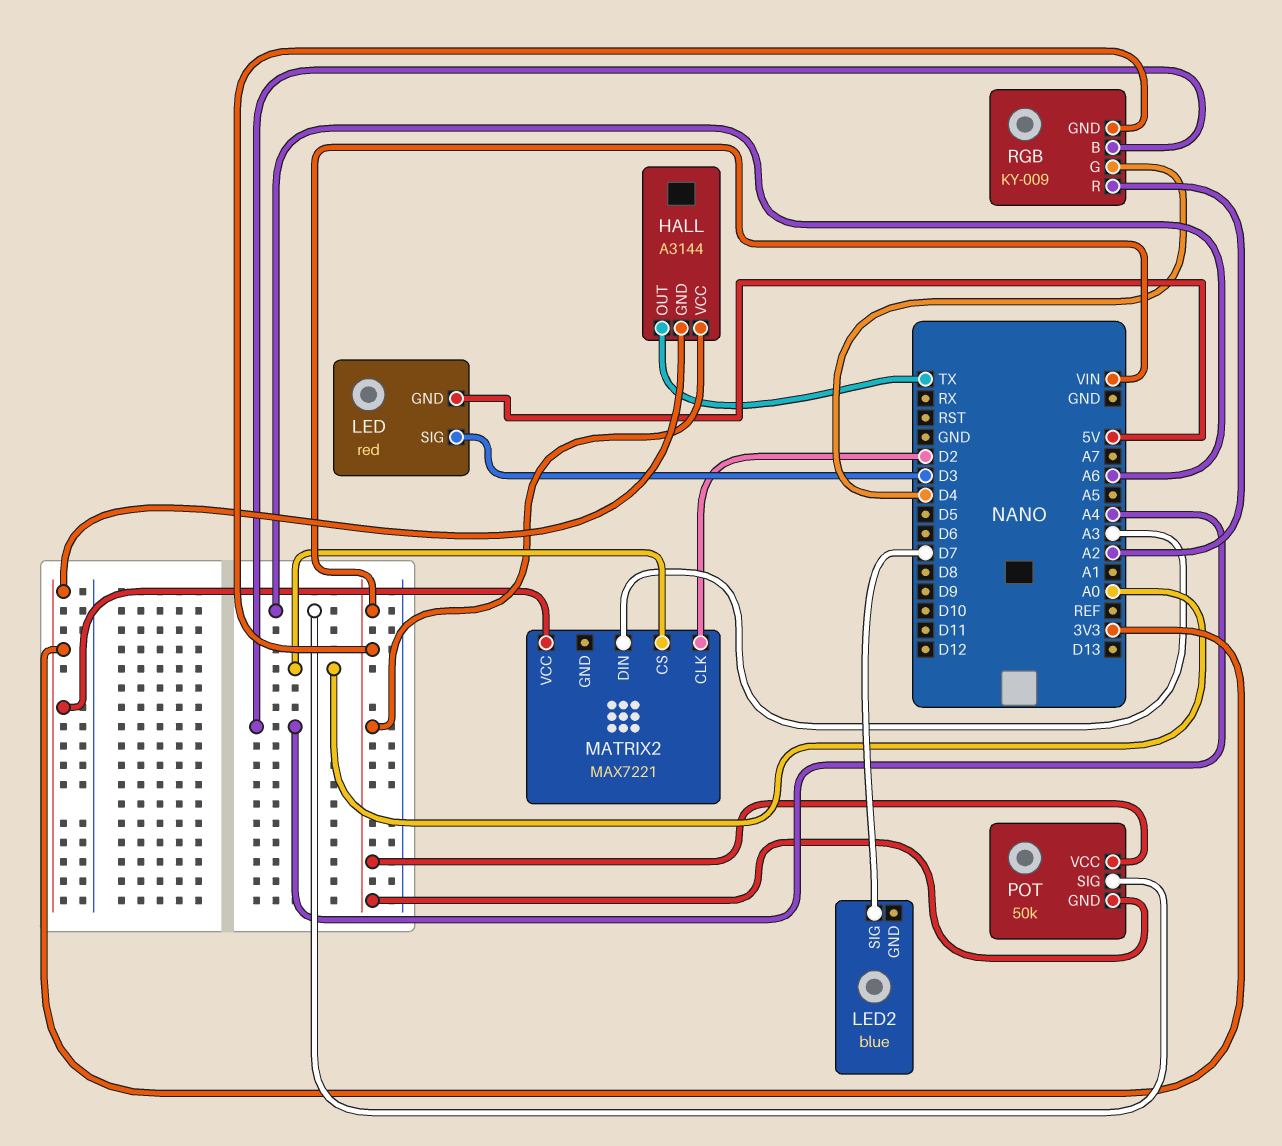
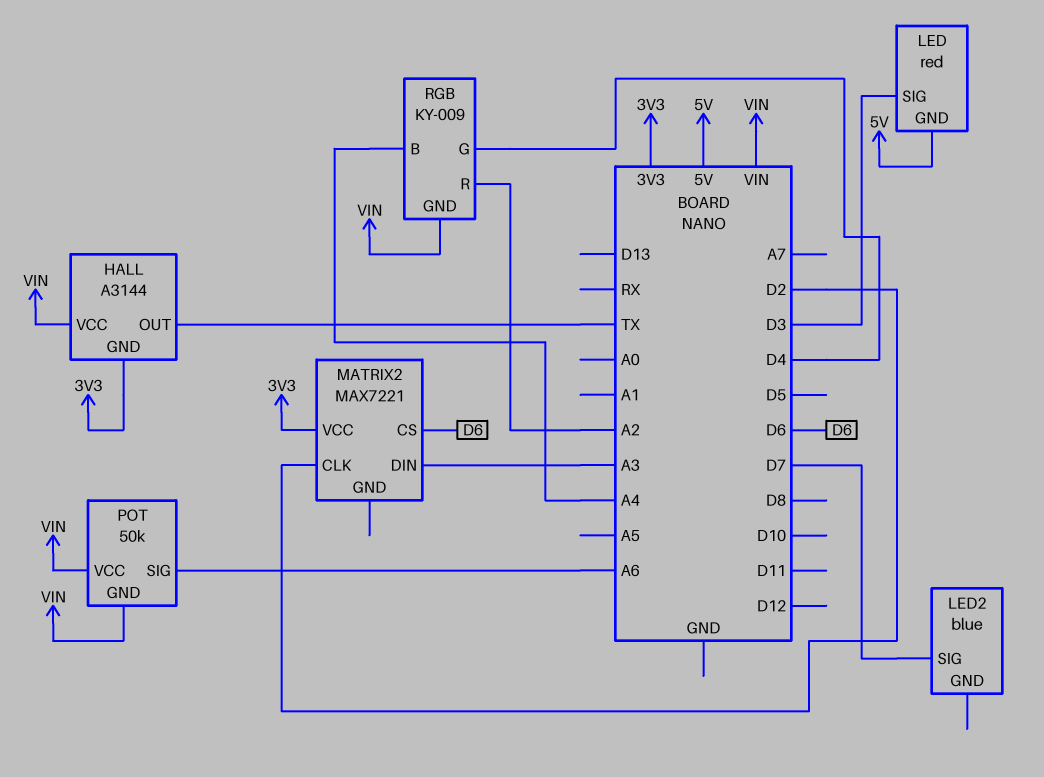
MATRIX2 pin CS: A0 -> D6

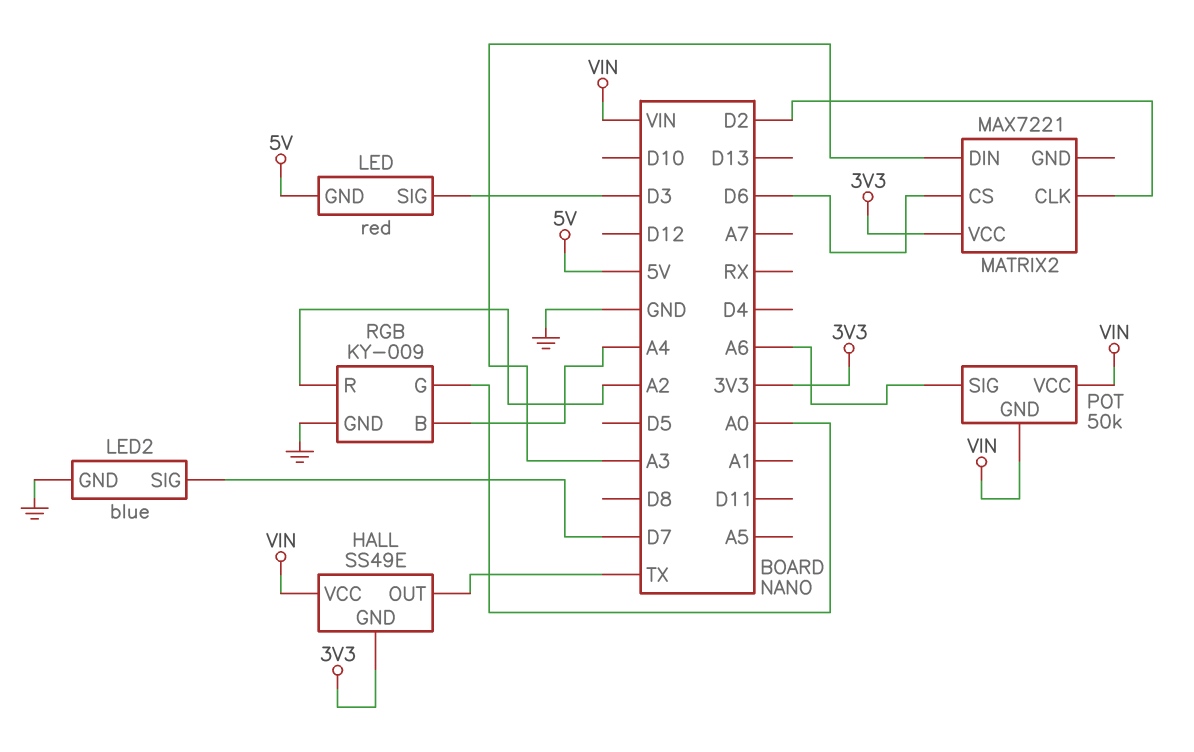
HALL: A3144 -> SS49E
LED2 pin GND: none -> GND
RGB pin G: D4 -> A0
RGB pin GND: VIN -> GND

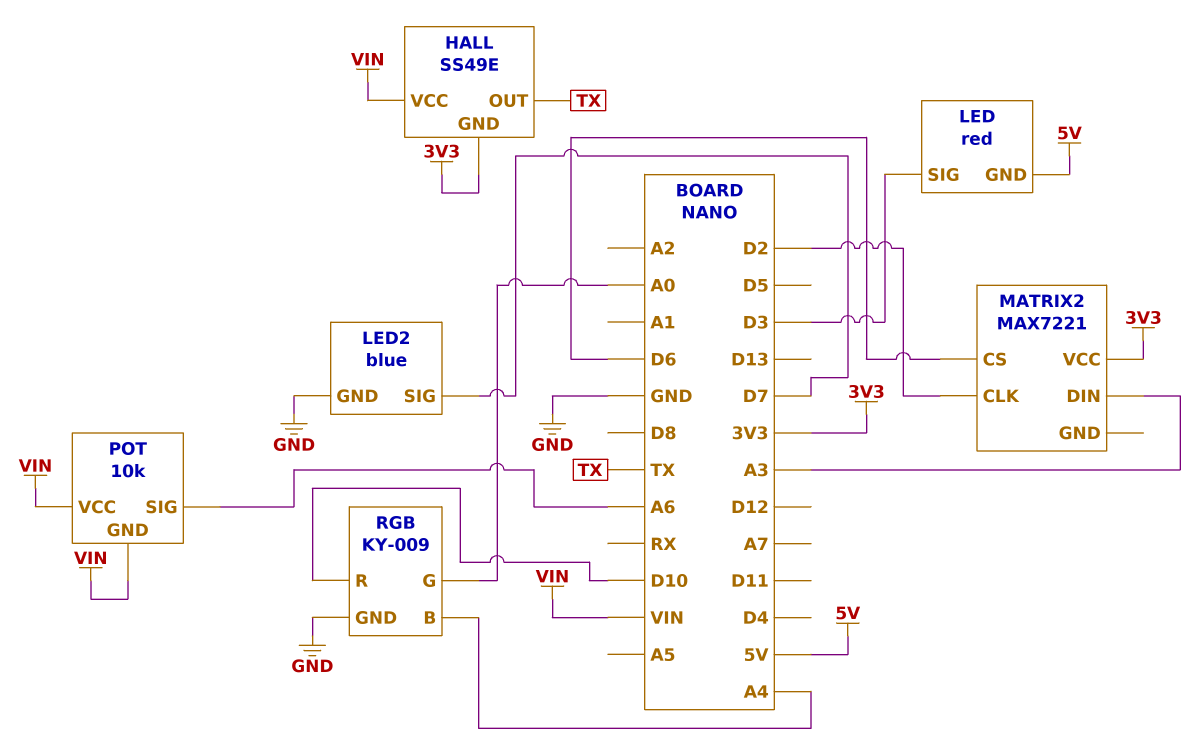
POT: 50k -> 10k
RGB pin R: A2 -> D10

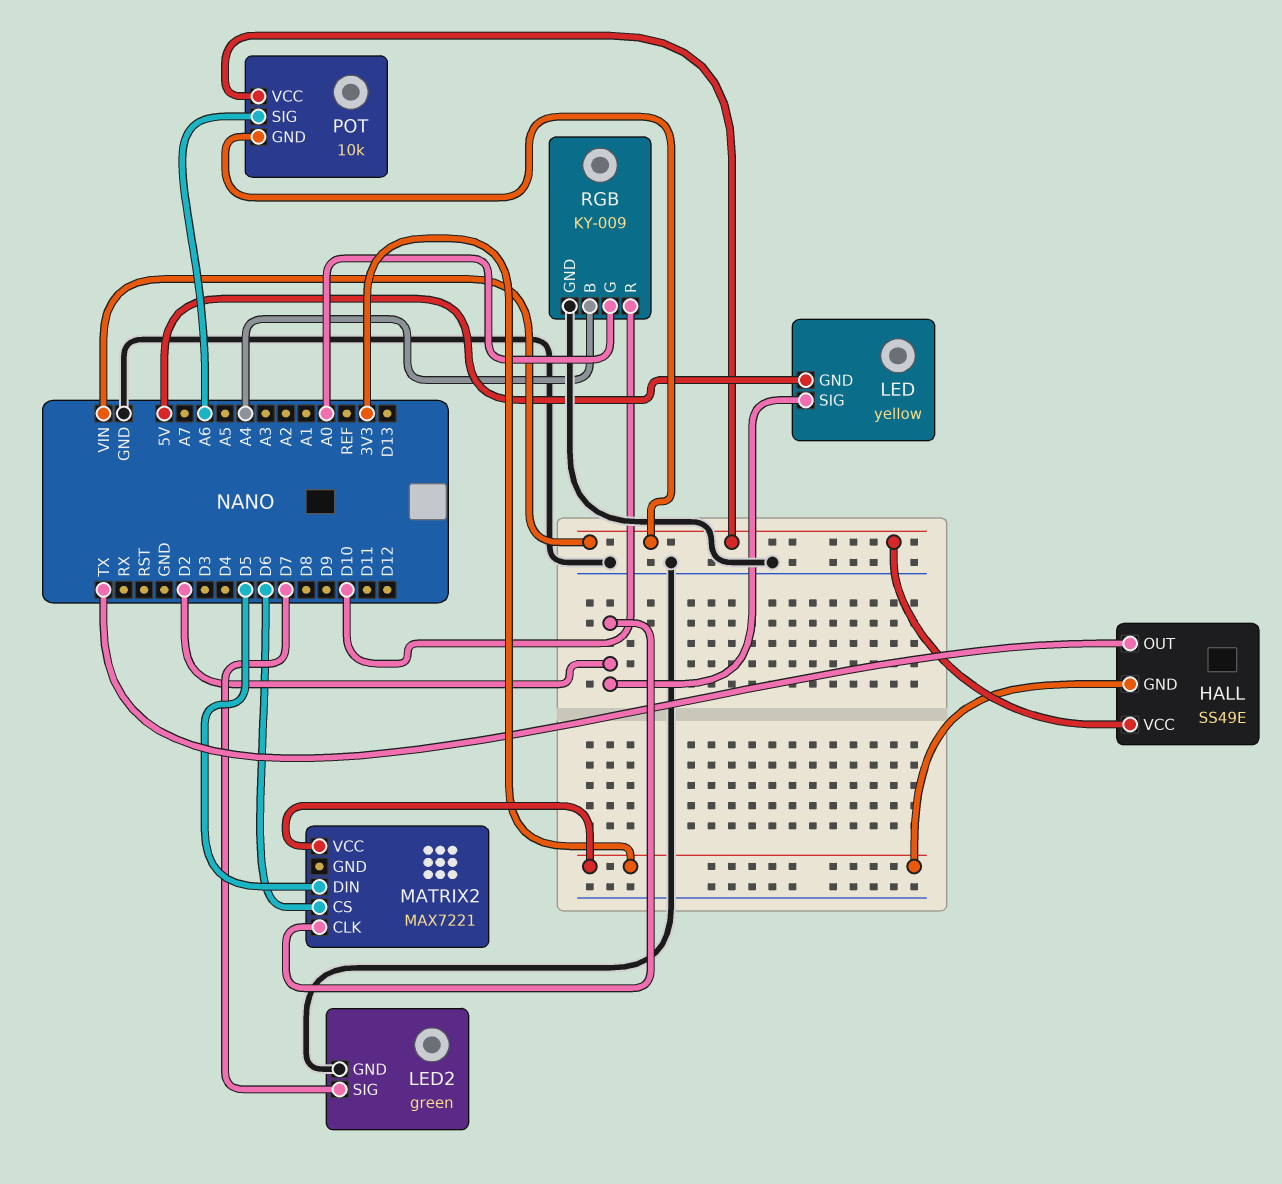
LED: red -> yellow
LED pin SIG: D3 -> D2
LED2: blue -> green
MATRIX2 pin DIN: A3 -> D5

